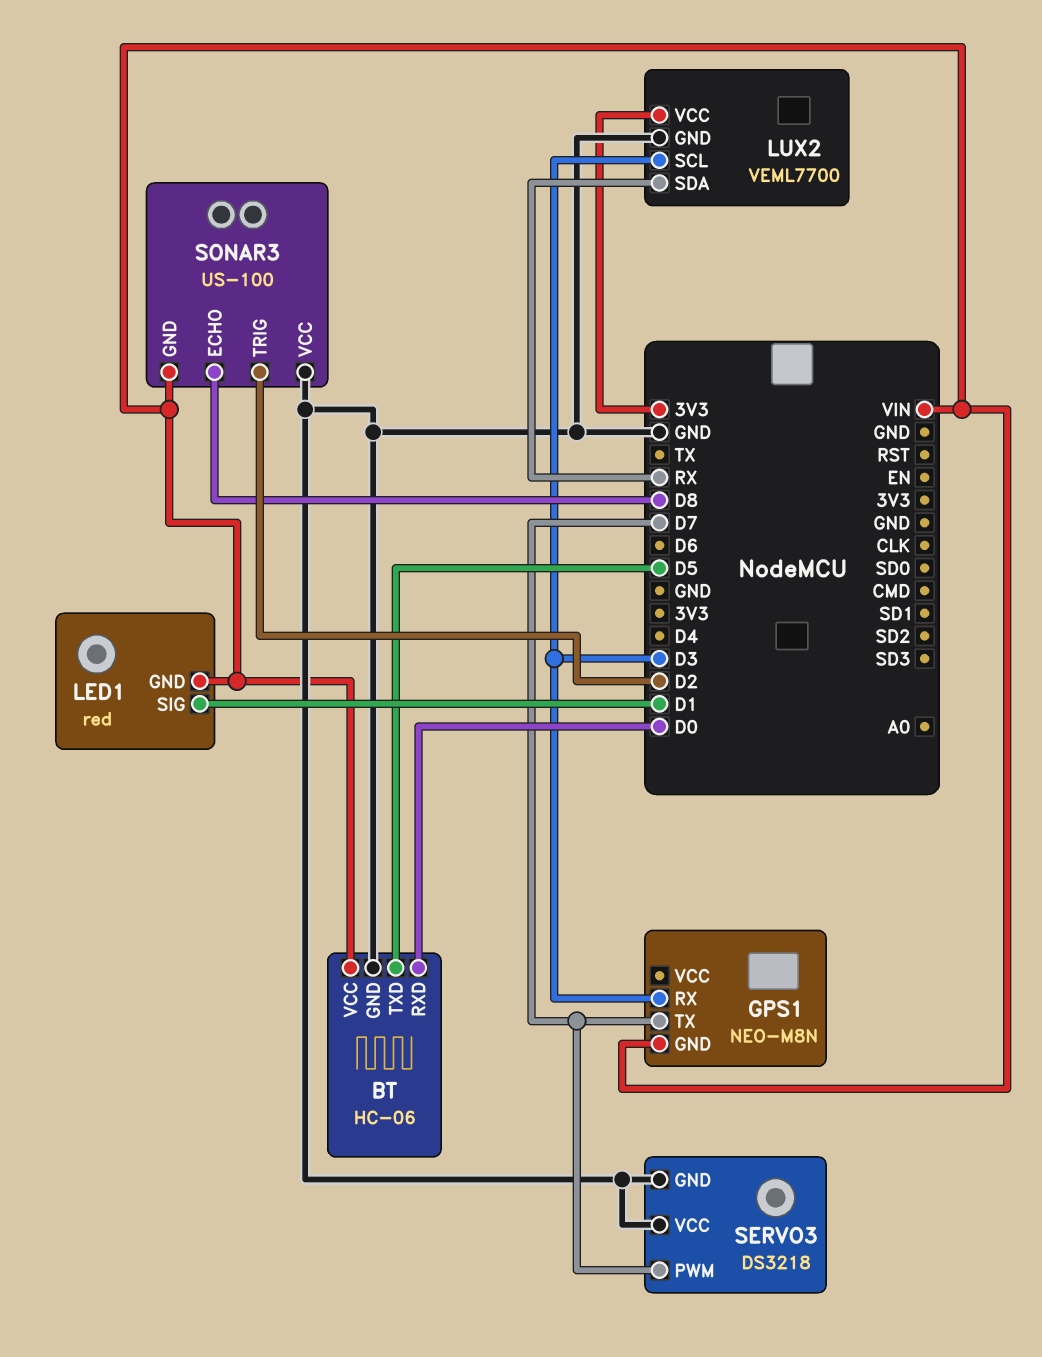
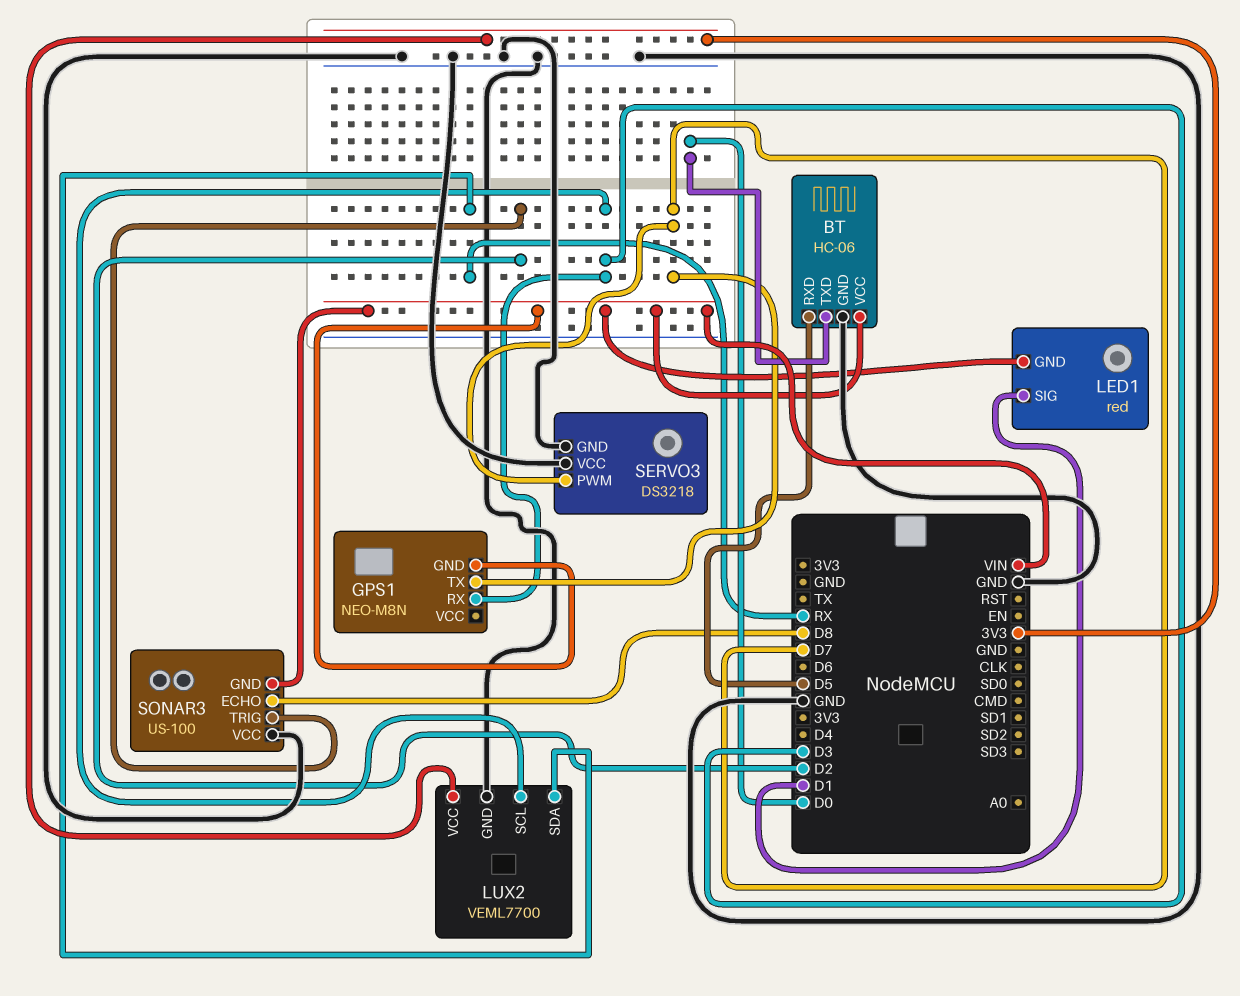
BT pin RXD: D0 -> D5
BT pin TXD: D5 -> D0

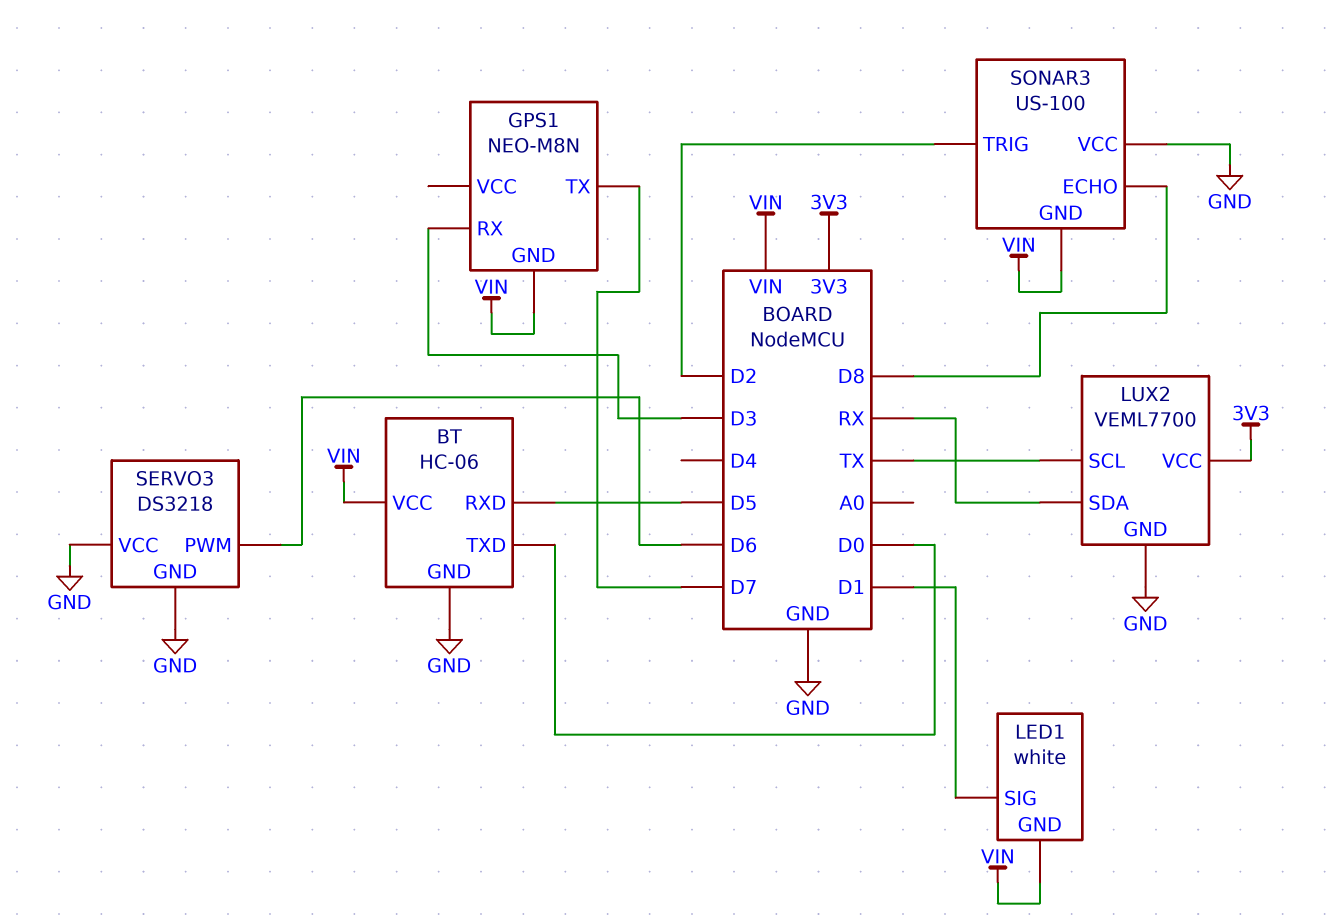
LED1: red -> white
LUX2 pin SCL: D3 -> TX
SERVO3 pin PWM: D7 -> D6

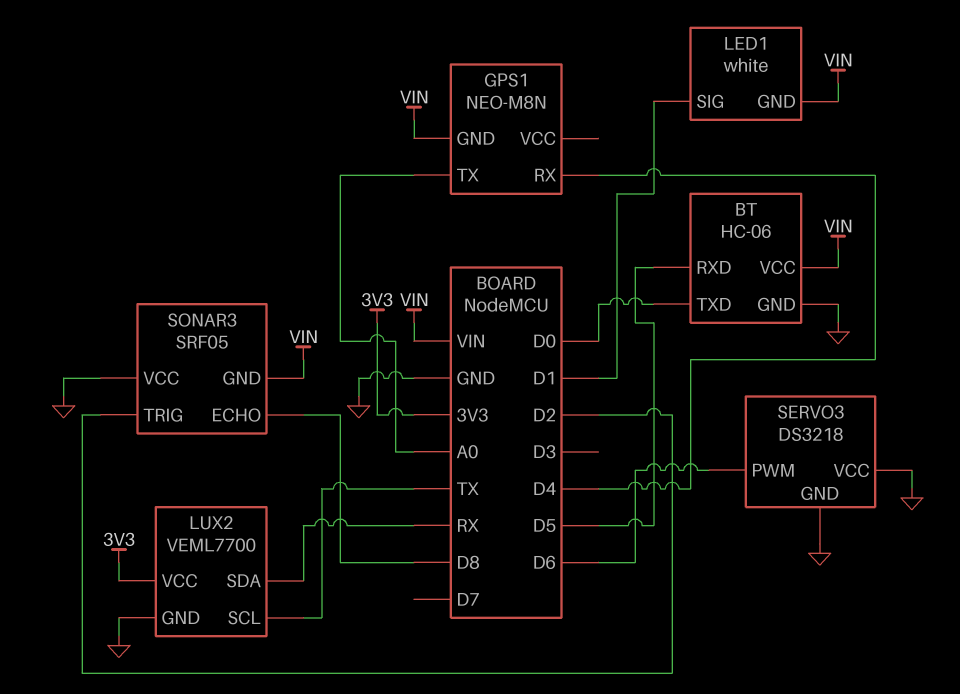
GPS1 pin RX: D3 -> D4
GPS1 pin TX: D7 -> A0
SONAR3: US-100 -> SRF05

